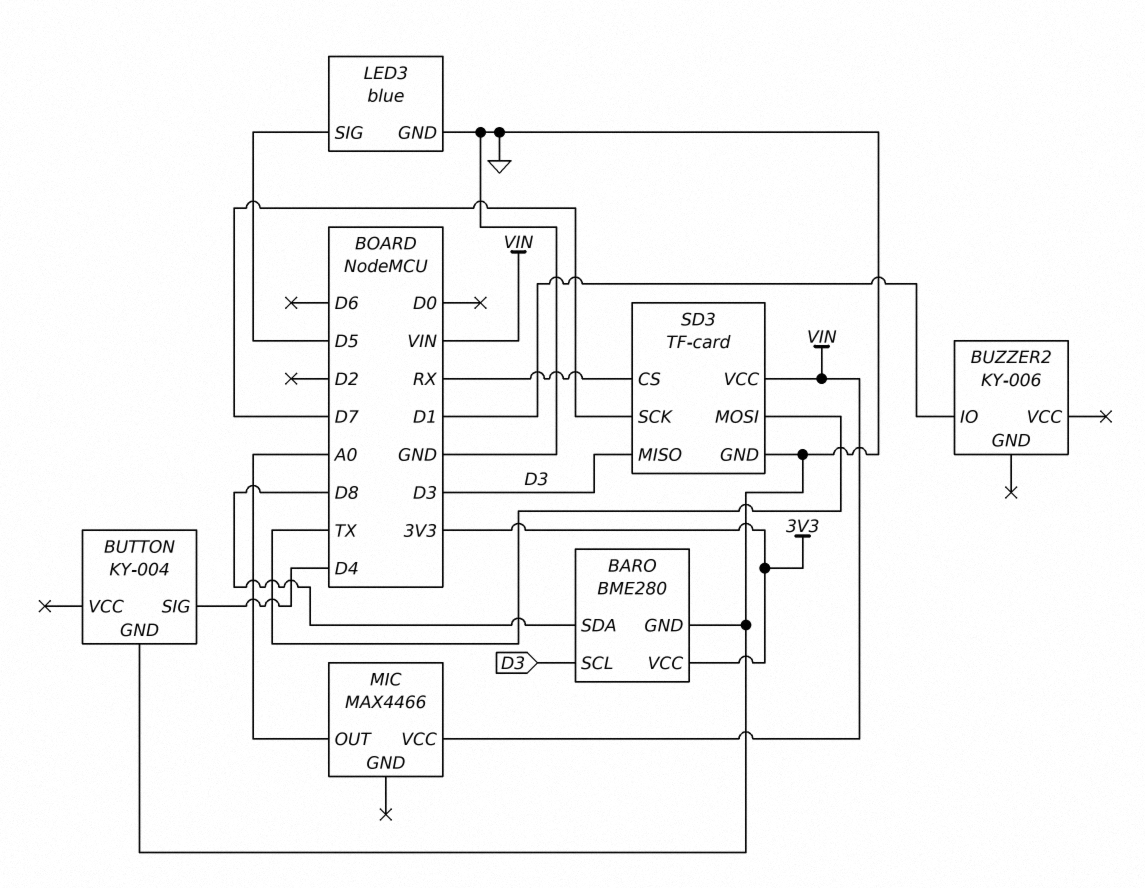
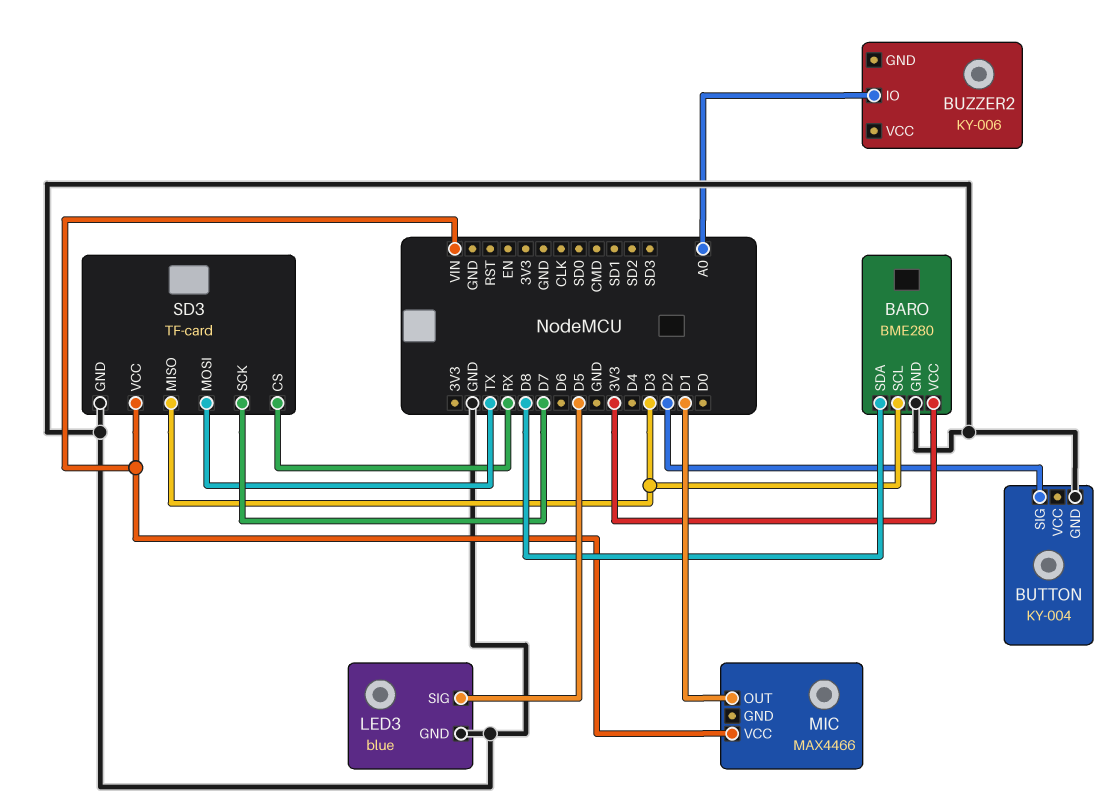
BUTTON pin SIG: D4 -> D2
BUZZER2 pin IO: D1 -> A0
MIC pin OUT: A0 -> D1

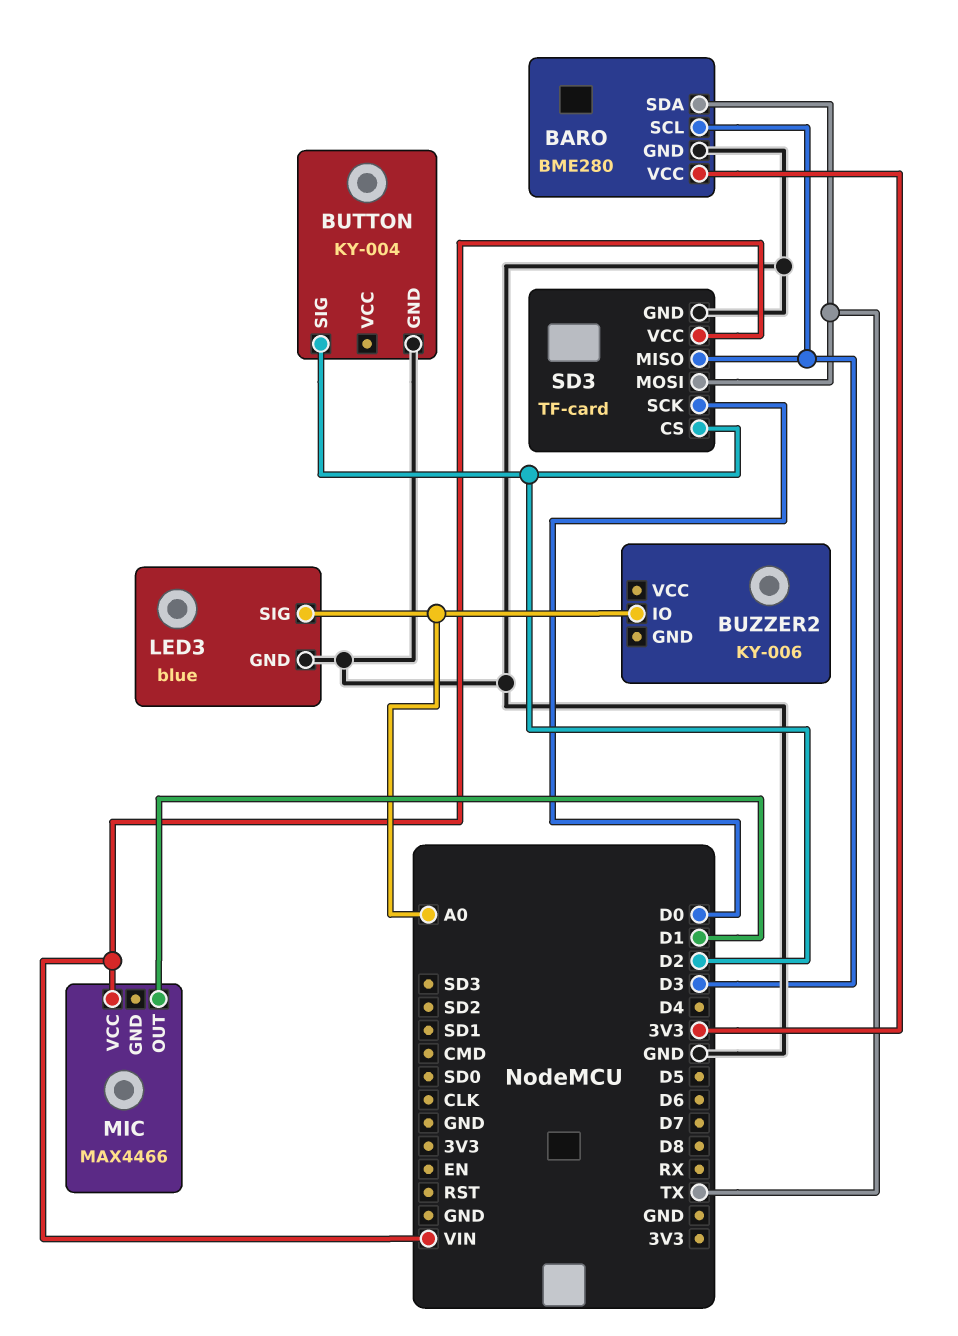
BARO pin SDA: D8 -> TX
LED3 pin SIG: D5 -> A0
SD3 pin CS: RX -> D2
SD3 pin SCK: D7 -> D0

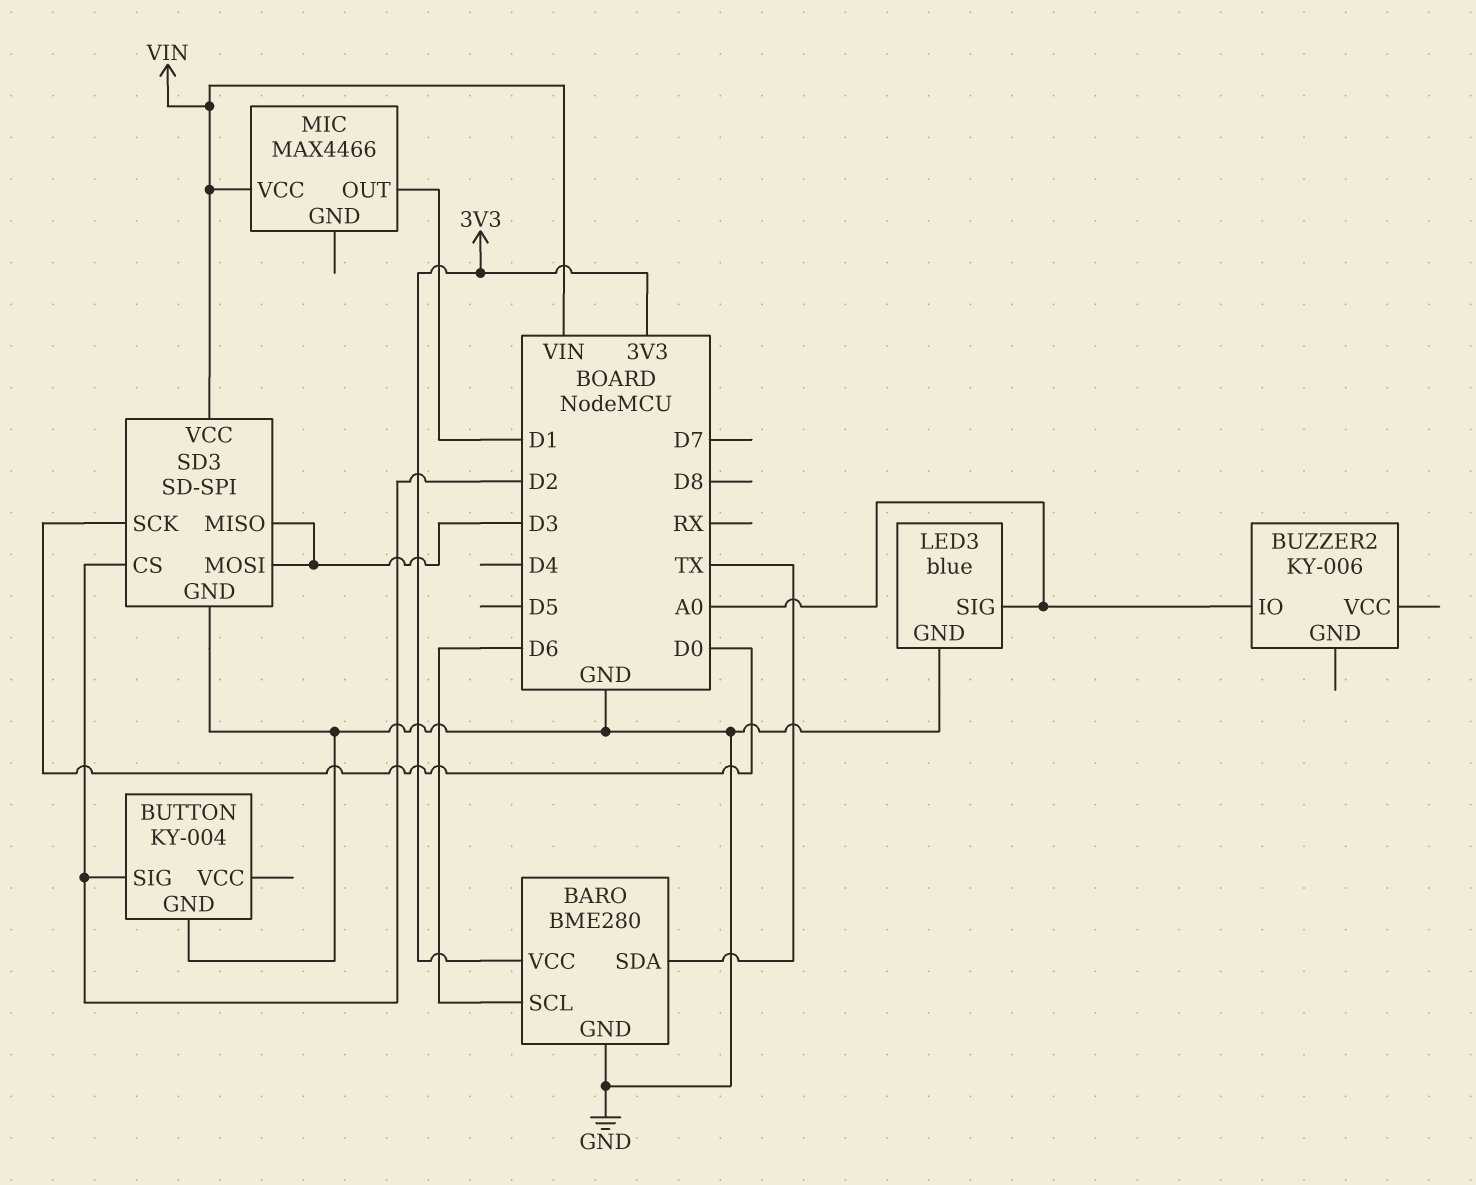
BARO pin SCL: D3 -> D6
SD3: TF-card -> SD-SPI
SD3 pin MOSI: TX -> D3

